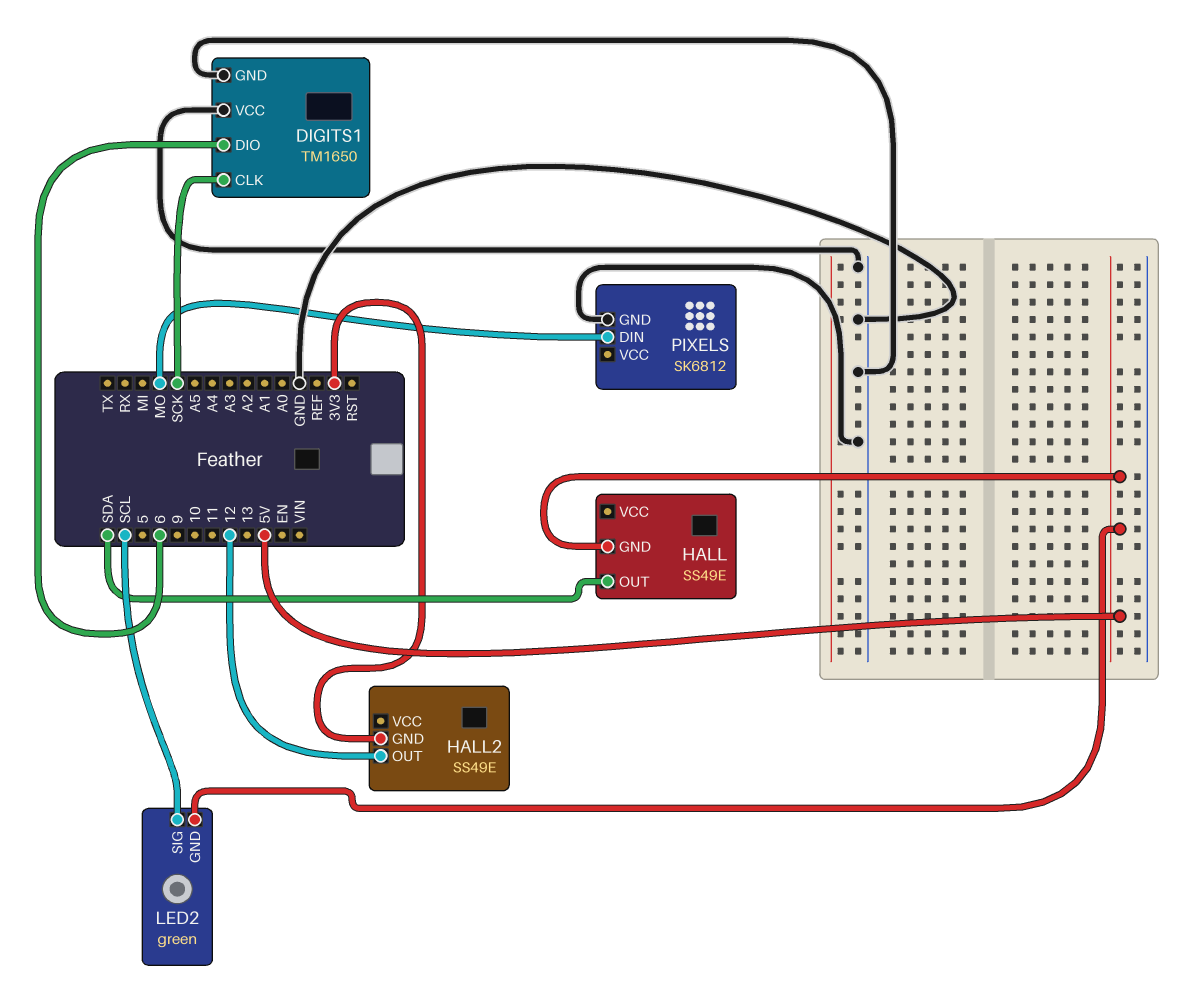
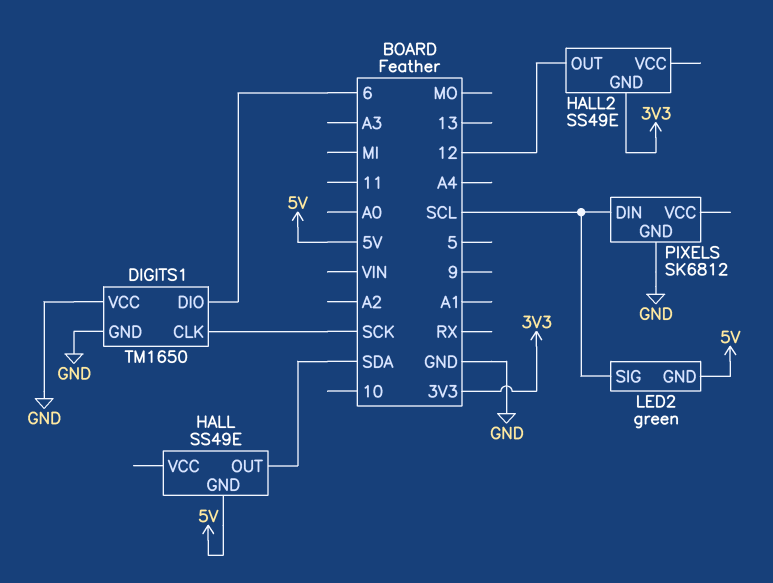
PIXELS pin DIN: MO -> SCL

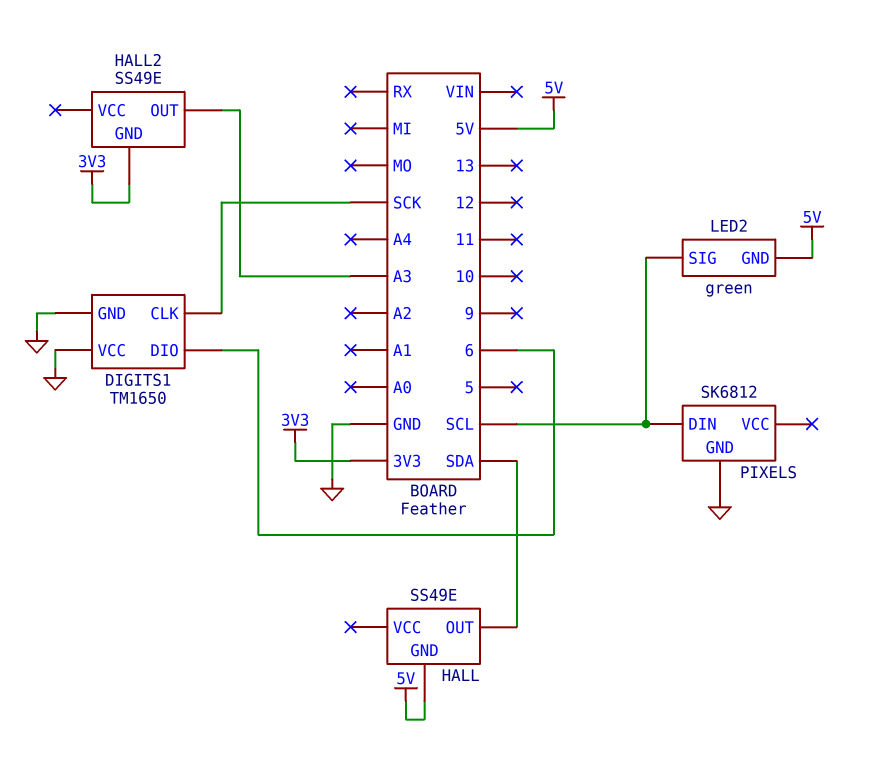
HALL2 pin OUT: 12 -> A3

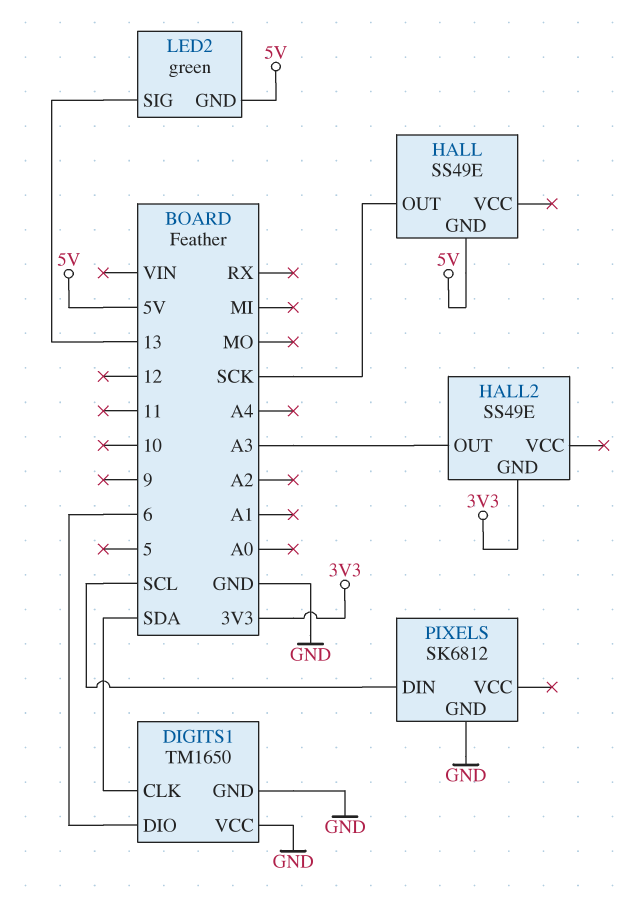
DIGITS1 pin CLK: SCK -> SDA
HALL pin OUT: SDA -> SCK
LED2 pin SIG: SCL -> 13

